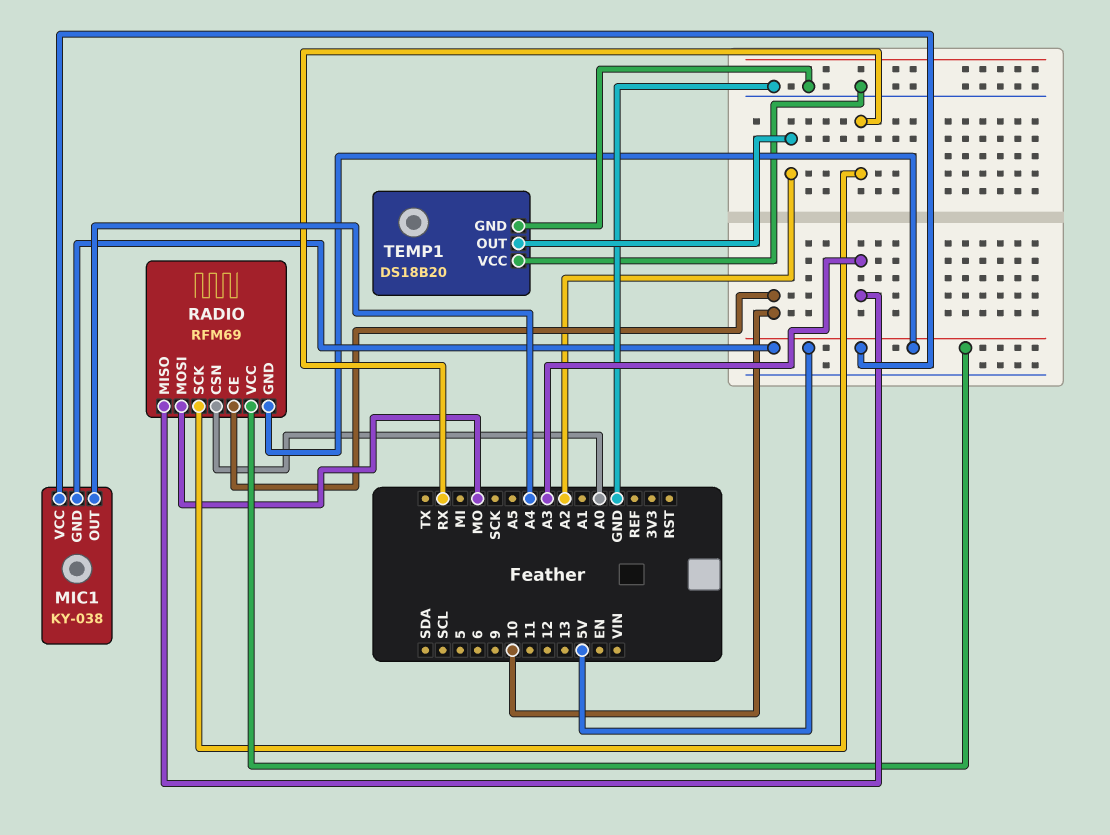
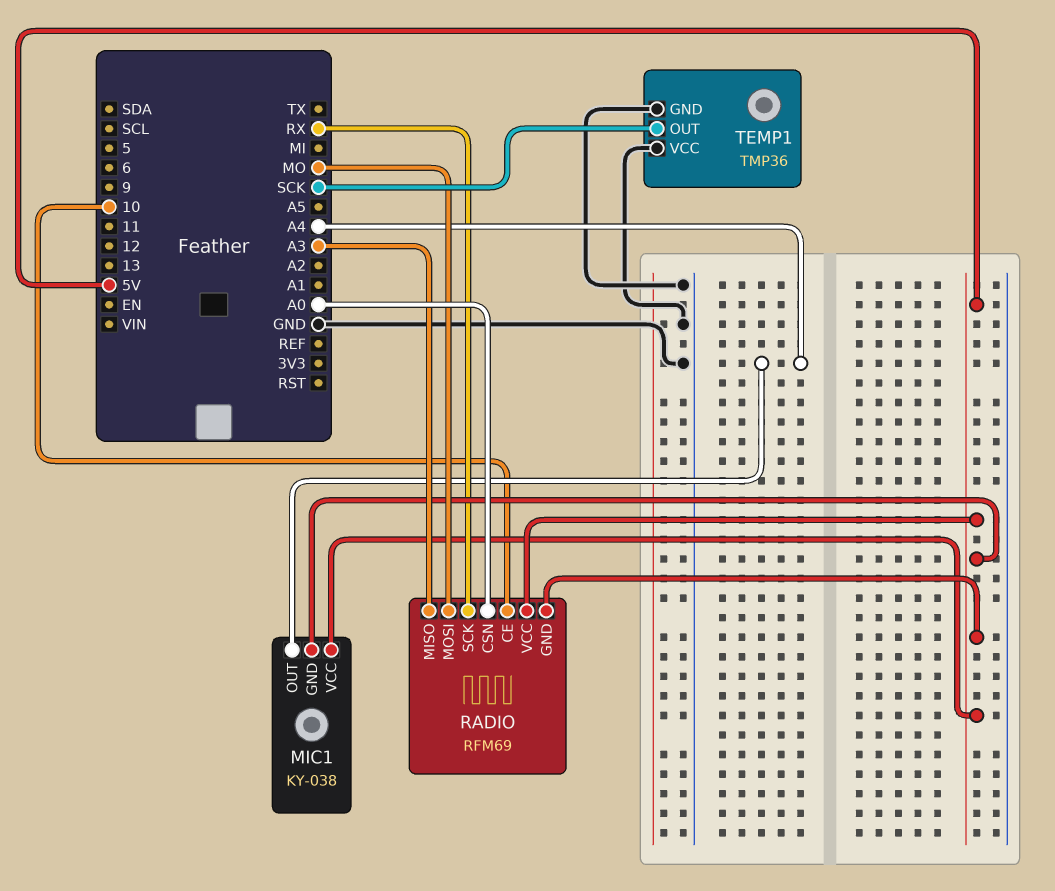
TEMP1: DS18B20 -> TMP36
TEMP1 pin OUT: A2 -> SCK

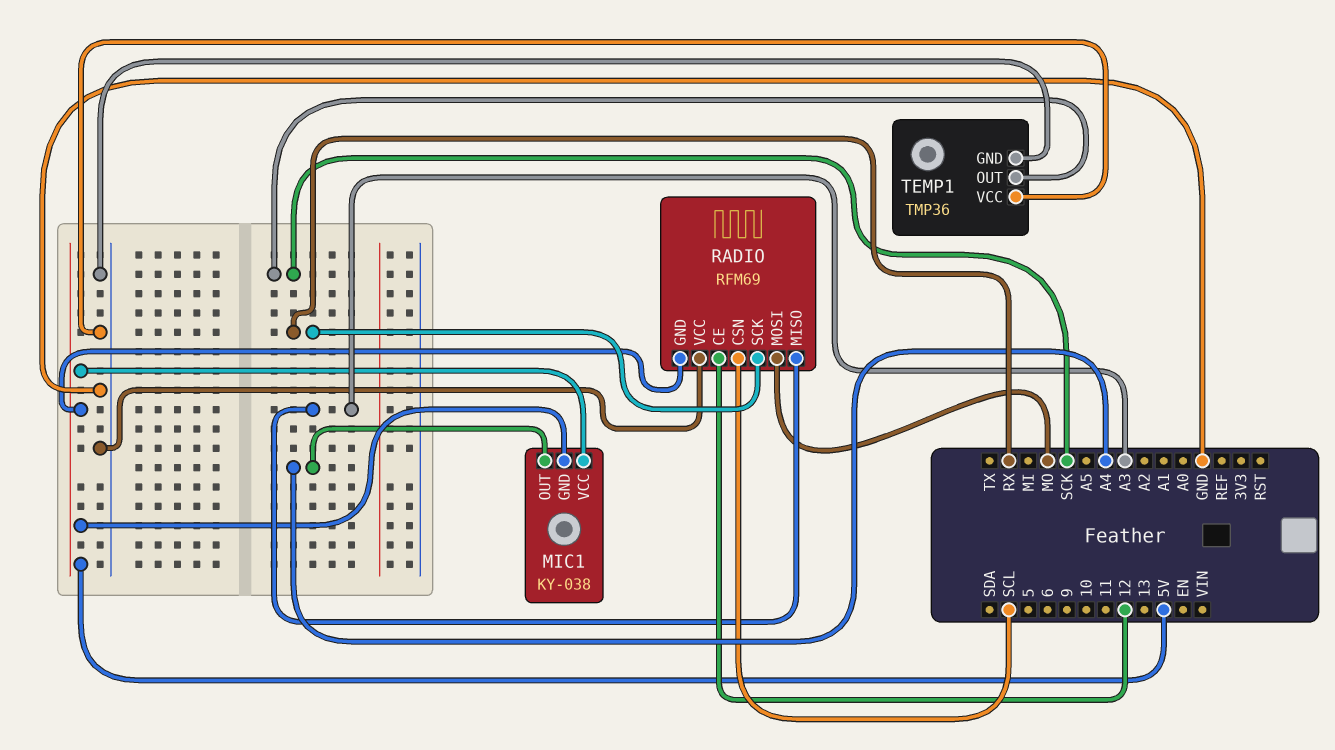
RADIO pin CE: 10 -> 12
RADIO pin CSN: A0 -> SCL
RADIO pin VCC: 5V -> GND

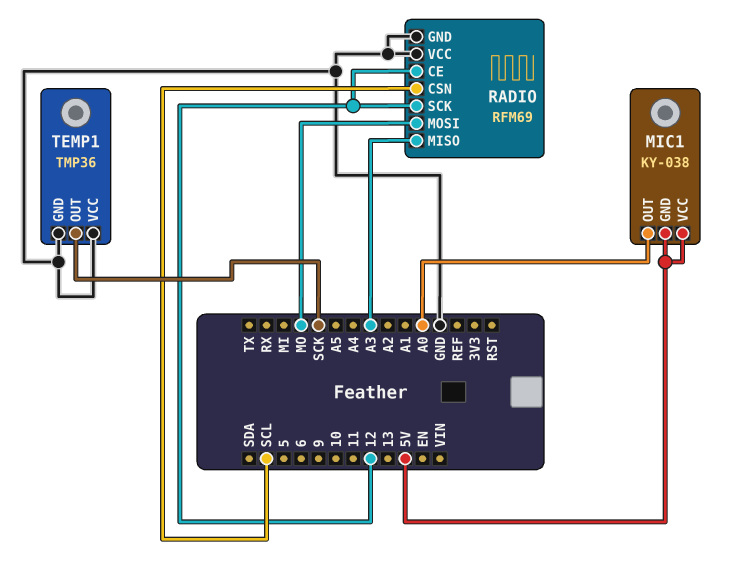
MIC1 pin OUT: A4 -> A0
RADIO pin GND: 5V -> GND
RADIO pin SCK: RX -> 12

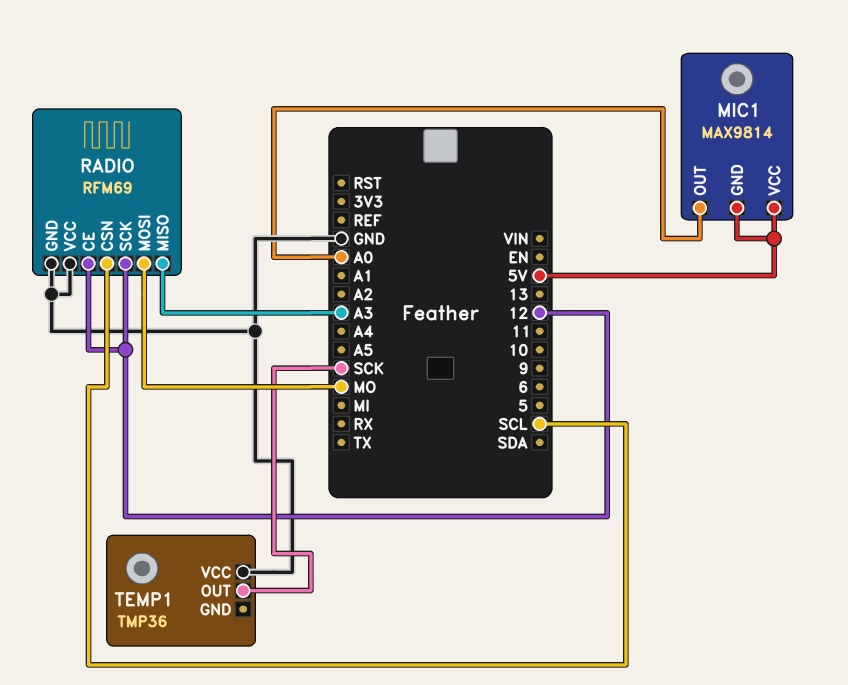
MIC1: KY-038 -> MAX9814
TEMP1 pin GND: GND -> none

